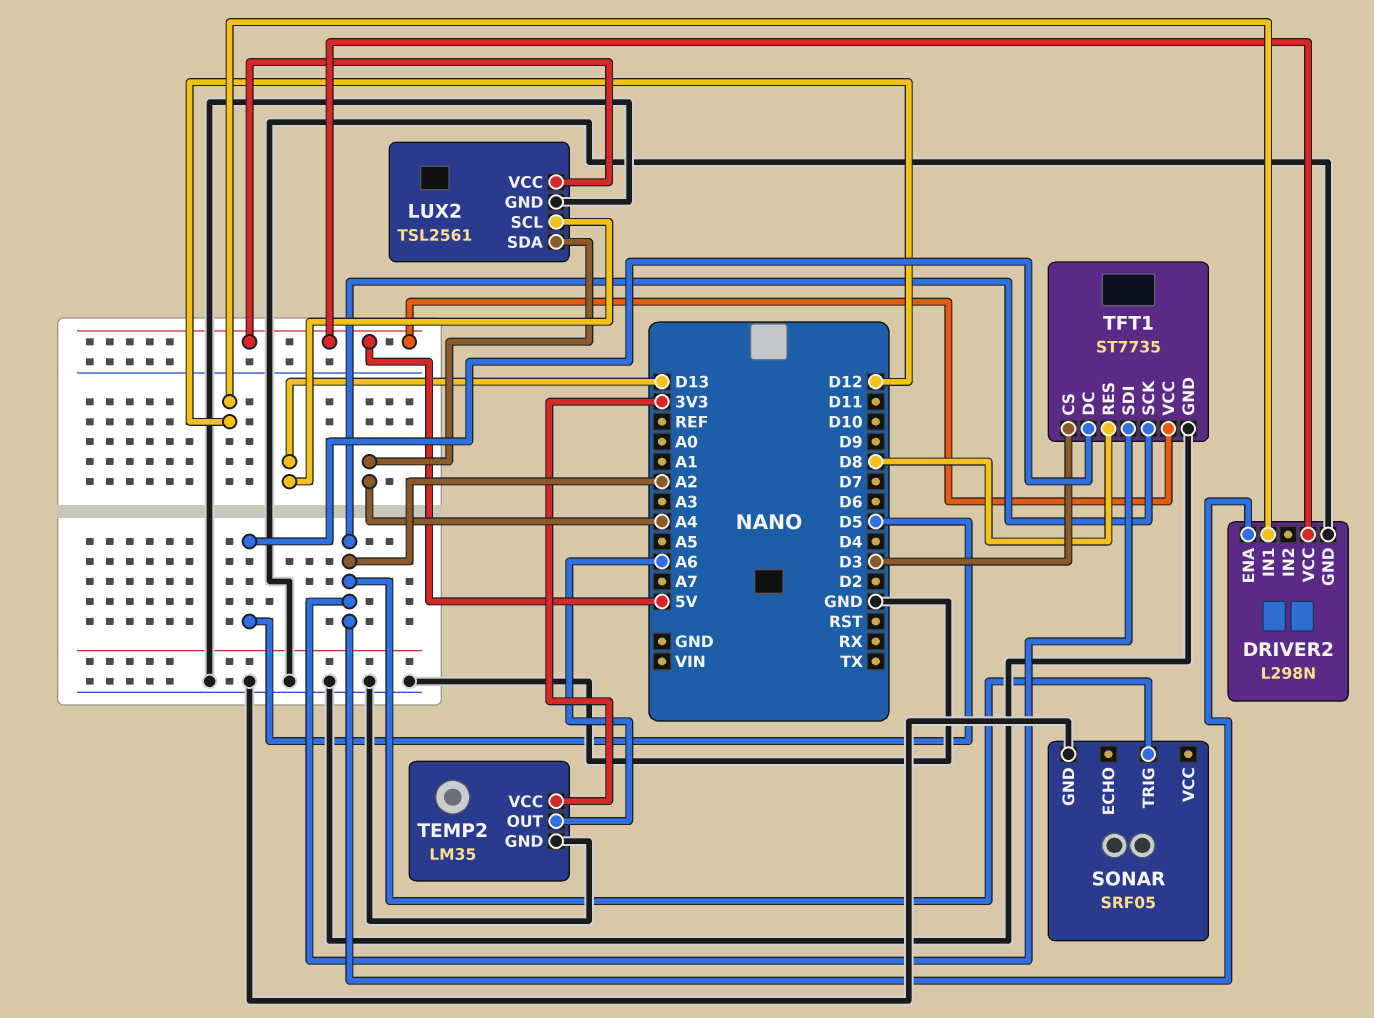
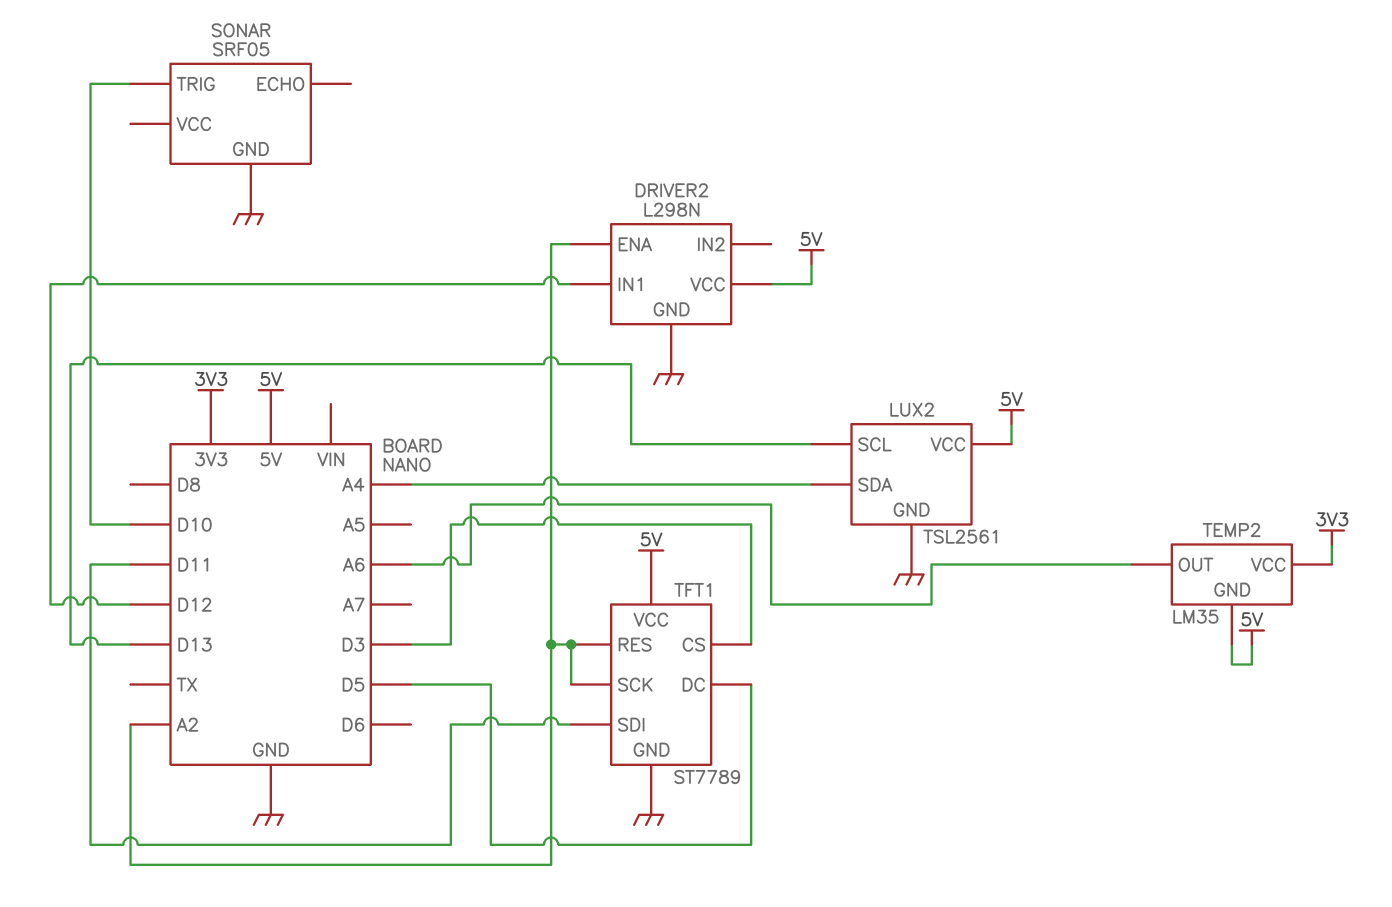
SONAR pin TRIG: A2 -> D10
TEMP2 pin GND: GND -> 5V
TFT1: ST7735 -> ST7789
TFT1 pin RES: D8 -> A2
TFT1 pin SDI: A2 -> D11

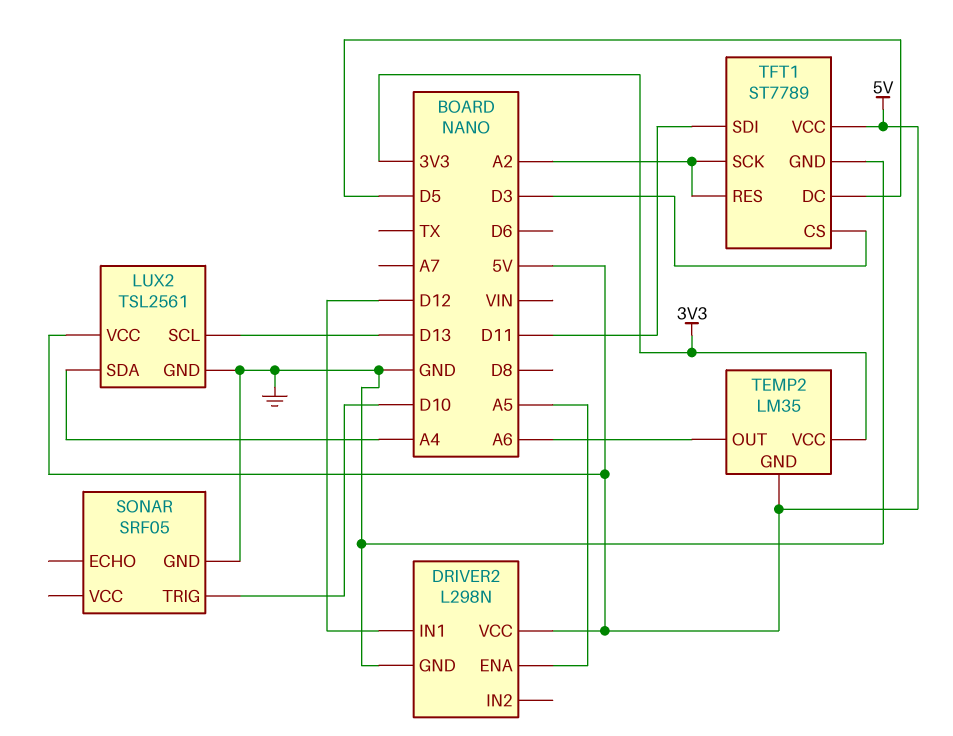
DRIVER2 pin ENA: A2 -> A5

